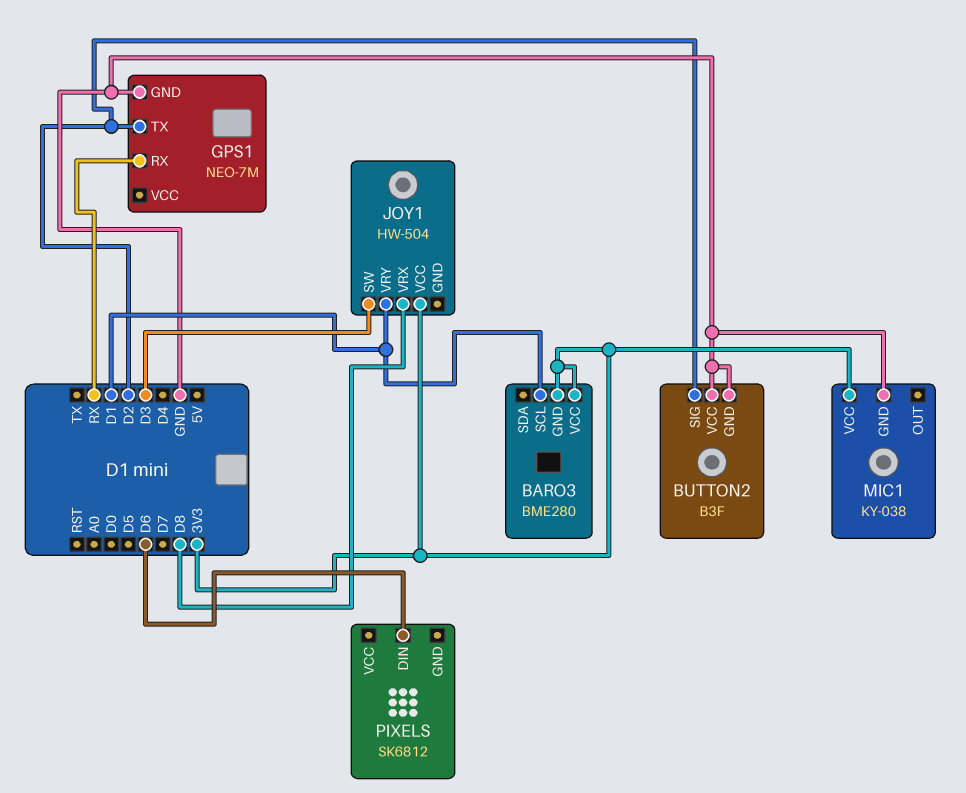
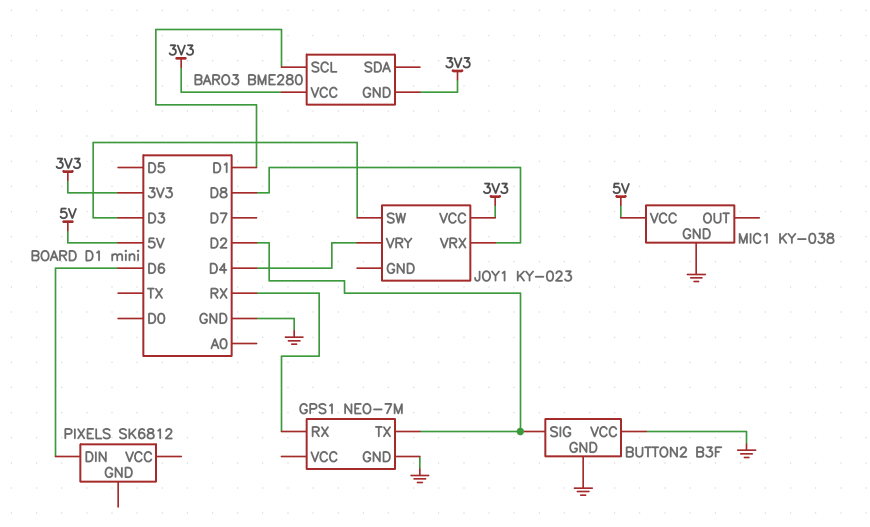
JOY1: HW-504 -> KY-023
JOY1 pin VRY: D1 -> D4
MIC1 pin VCC: 3V3 -> 5V

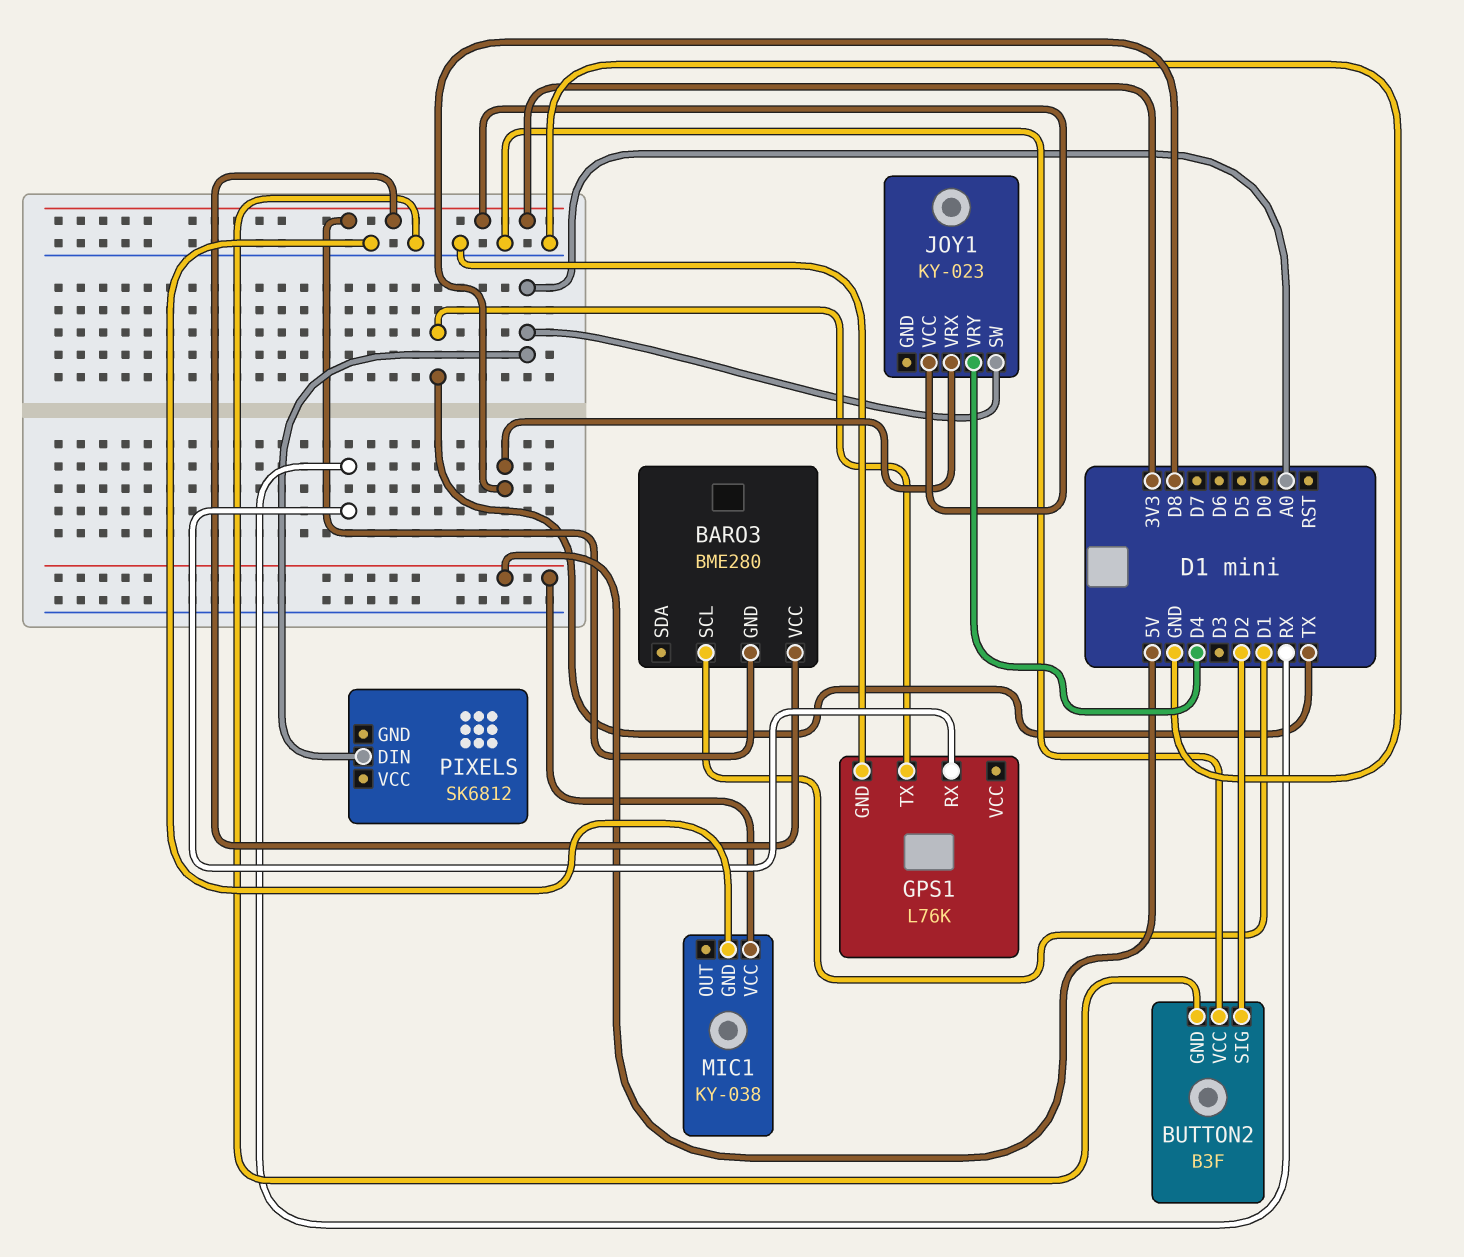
GPS1: NEO-7M -> L76K
GPS1 pin TX: D2 -> TX
JOY1 pin SW: D3 -> A0
PIXELS pin DIN: D6 -> A0

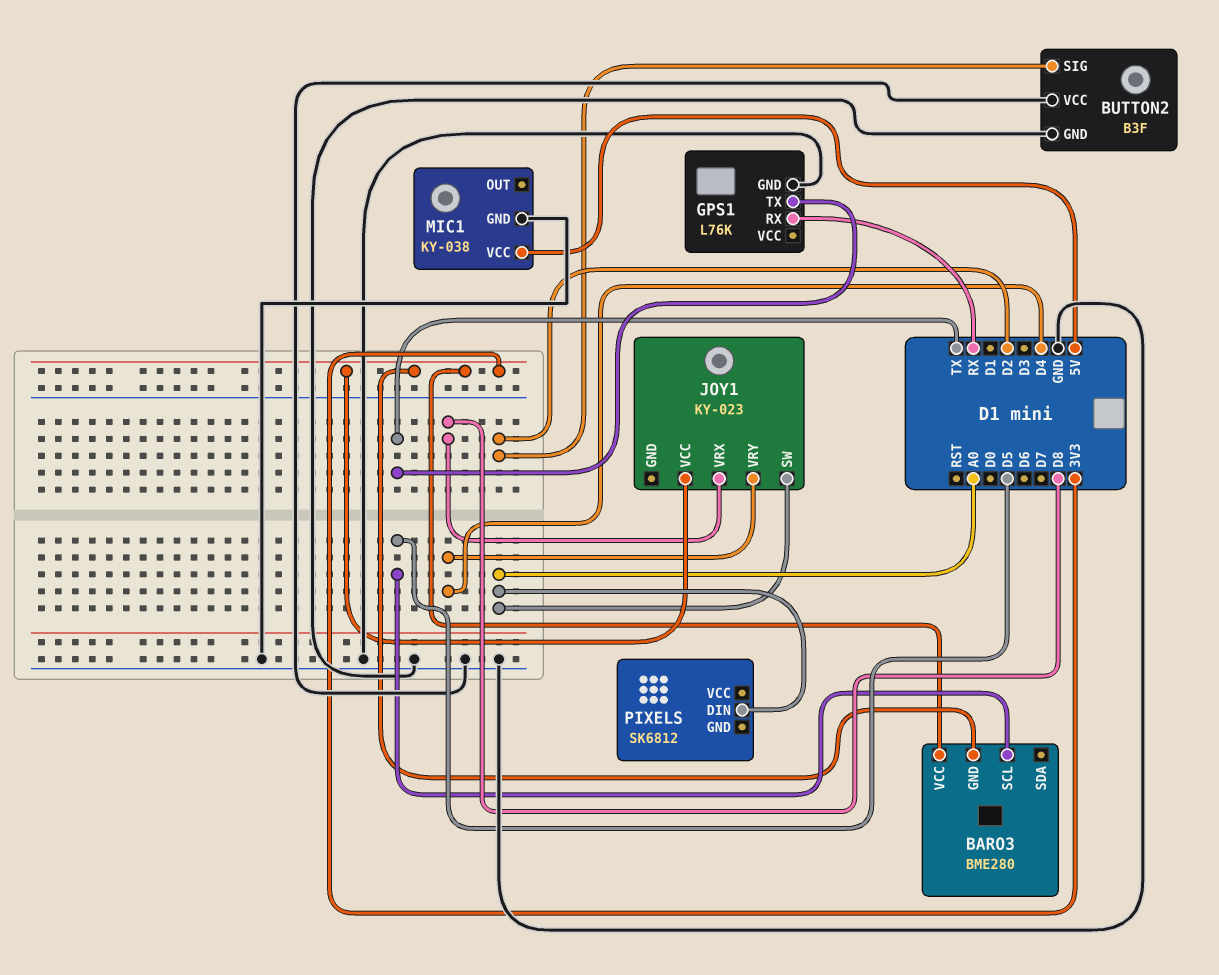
BARO3 pin SCL: D1 -> D5

